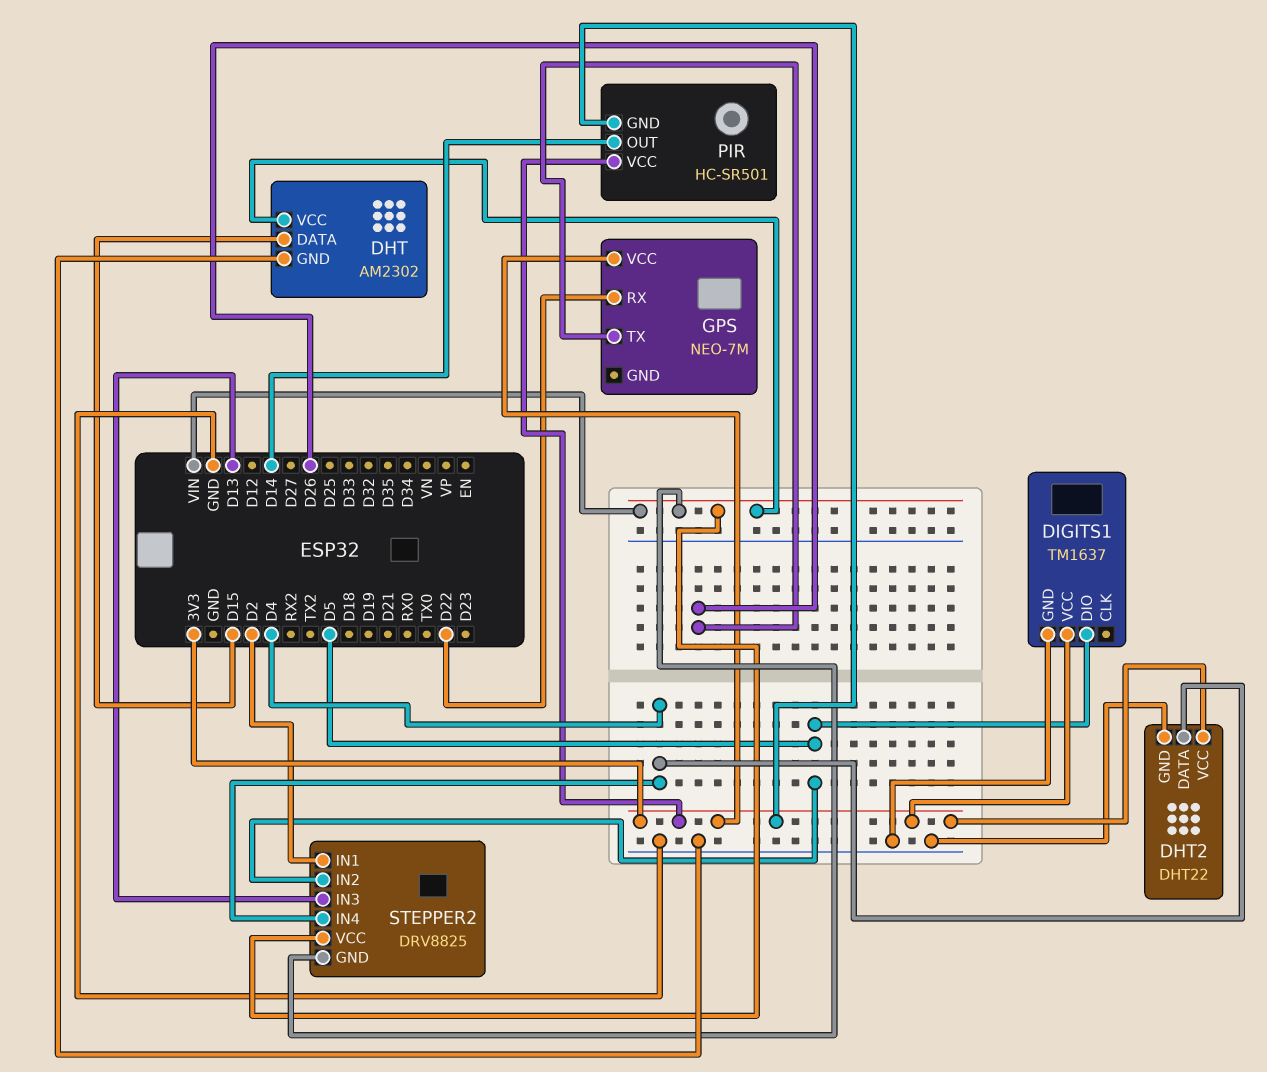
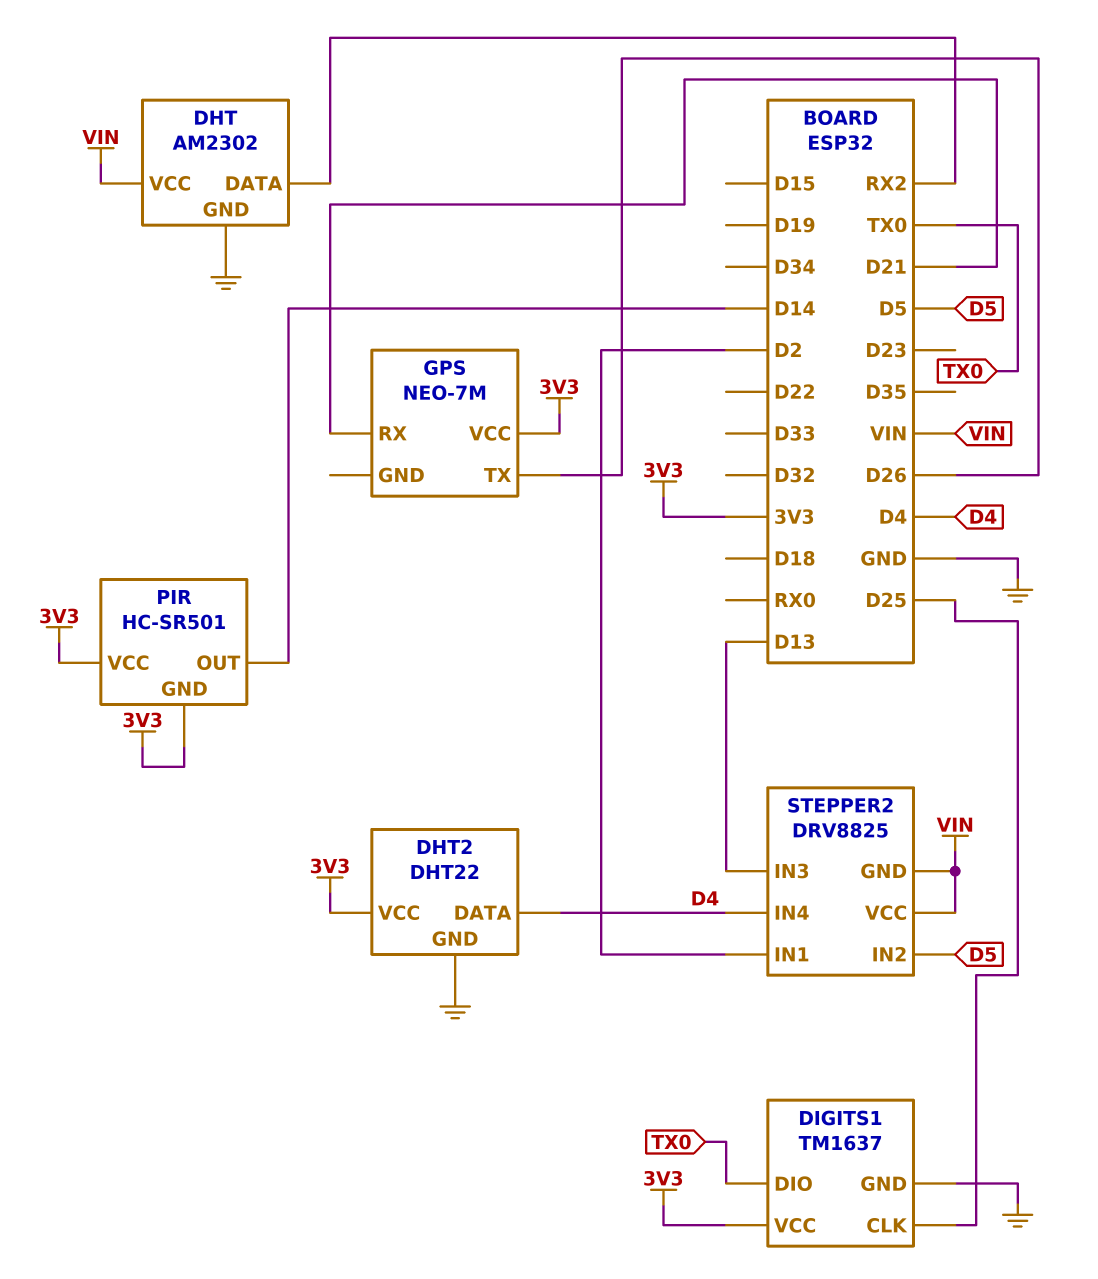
DHT pin DATA: D15 -> RX2
DIGITS1 pin CLK: none -> D25
DIGITS1 pin DIO: D5 -> TX0
GPS pin RX: D22 -> D21

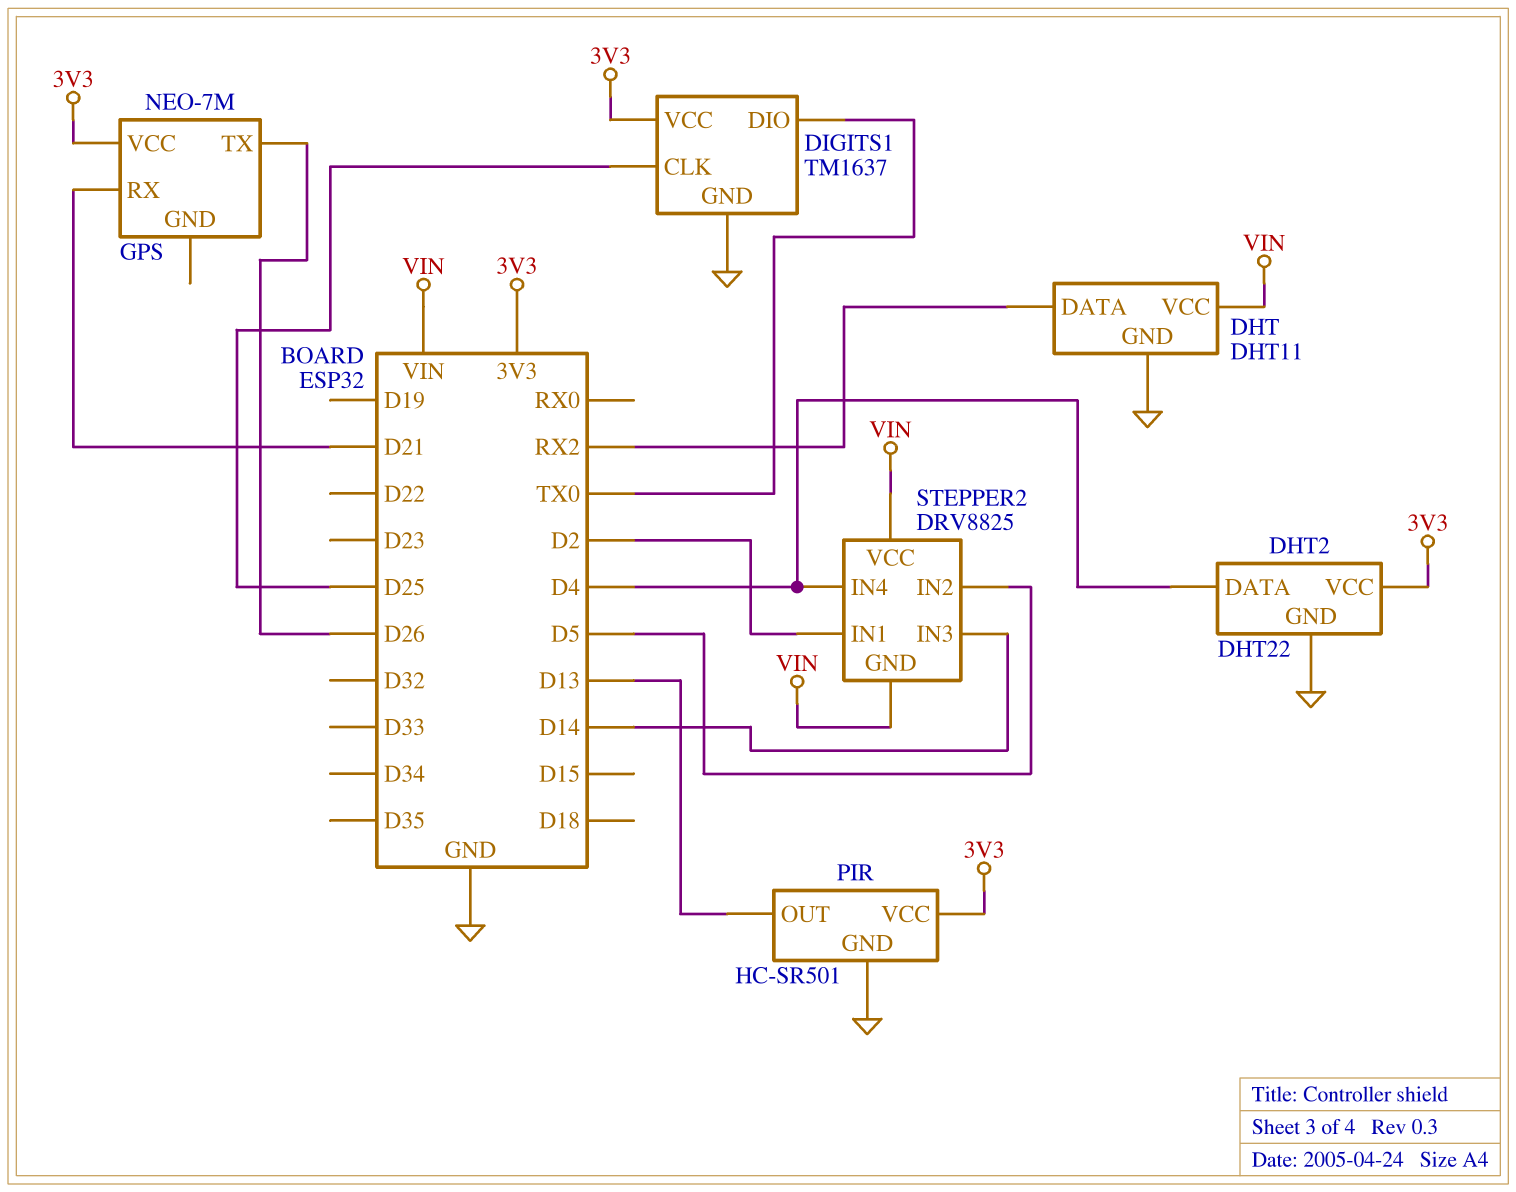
DHT: AM2302 -> DHT11
PIR pin GND: 3V3 -> GND
PIR pin OUT: D14 -> D13
STEPPER2 pin IN3: D13 -> D14

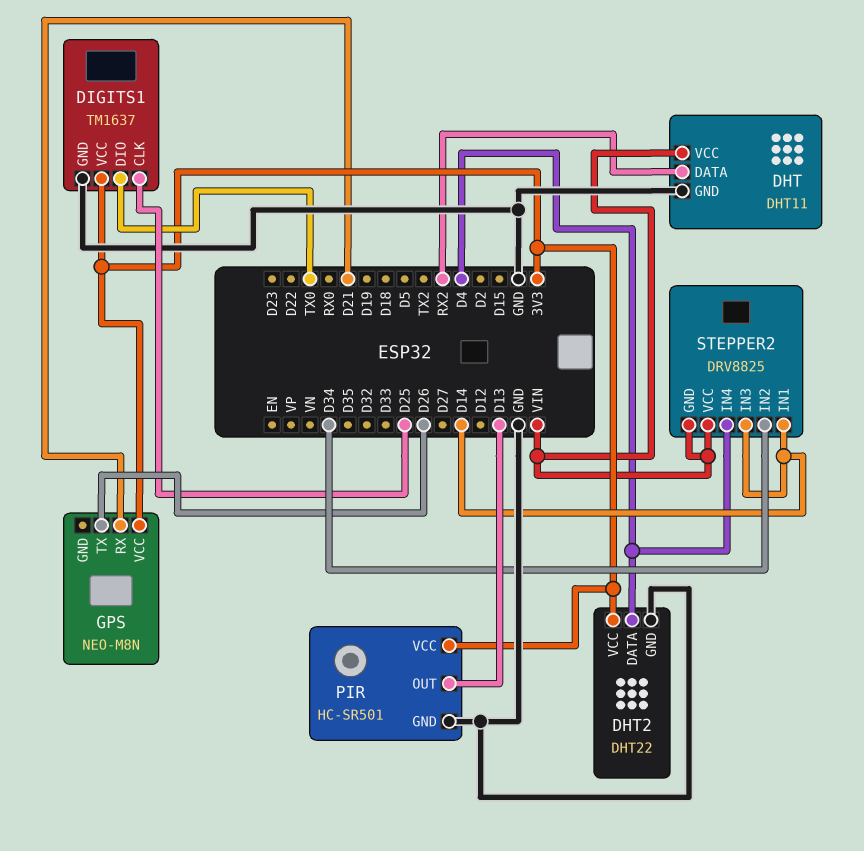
GPS: NEO-7M -> NEO-M8N
STEPPER2 pin IN1: D2 -> D14
STEPPER2 pin IN2: D5 -> D34

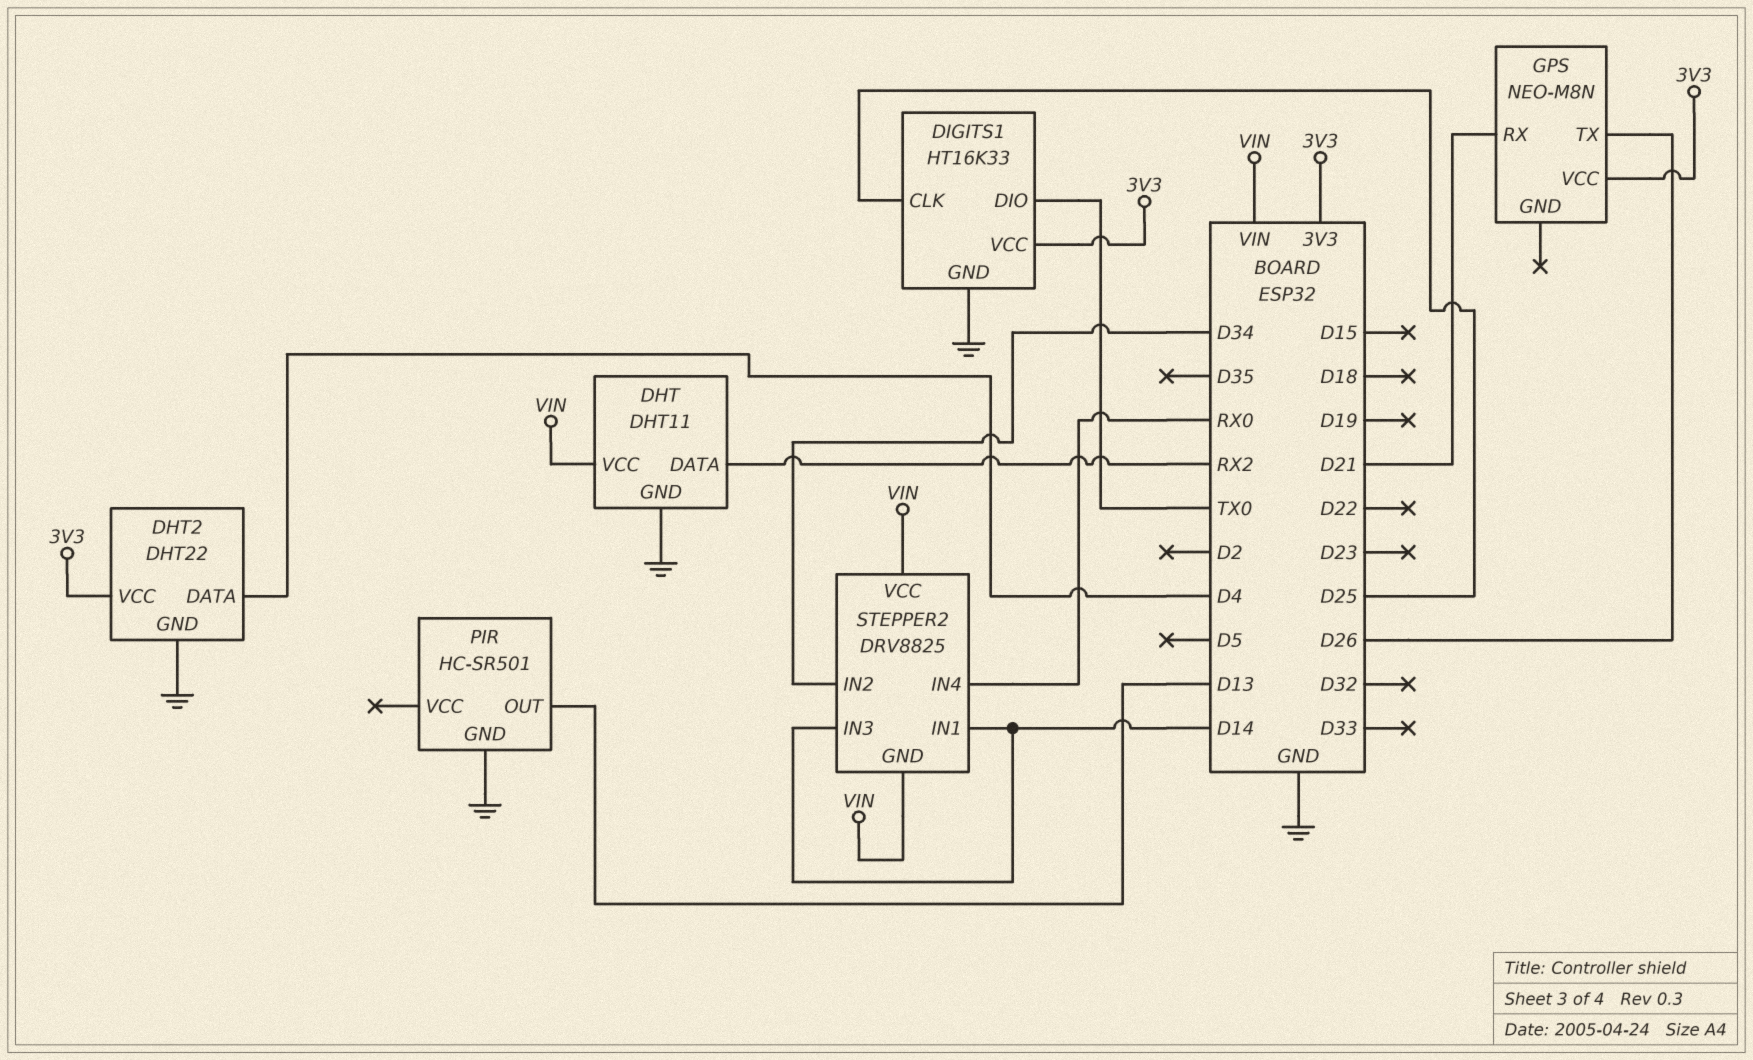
DIGITS1: TM1637 -> HT16K33
PIR pin VCC: 3V3 -> none
STEPPER2 pin IN4: D4 -> RX0

